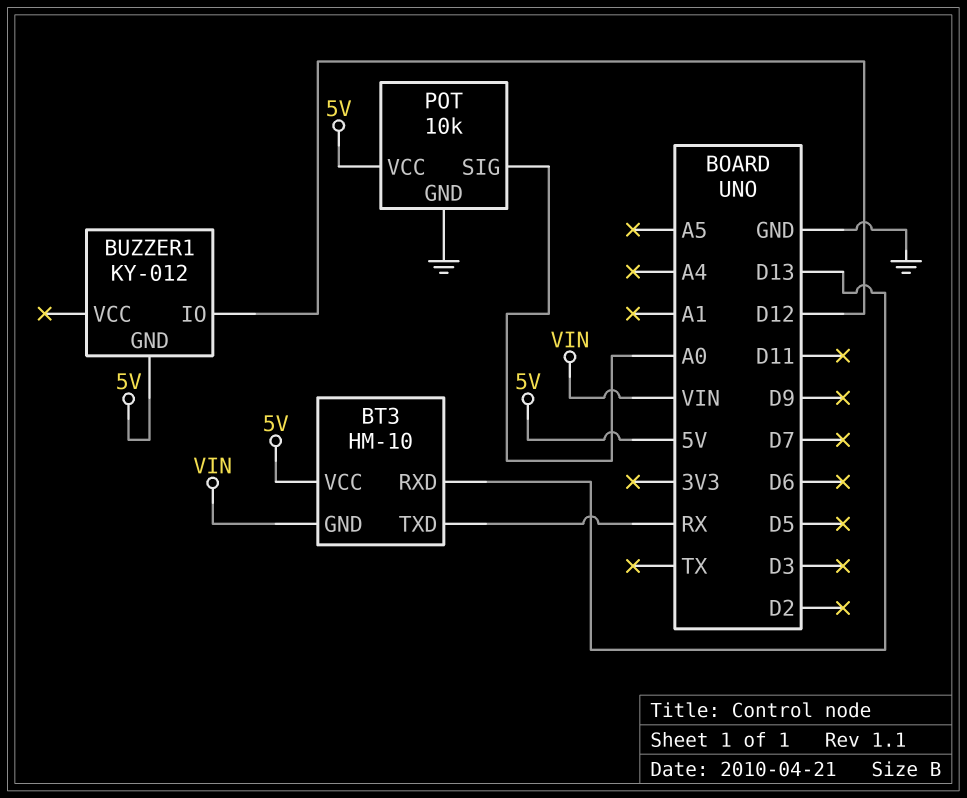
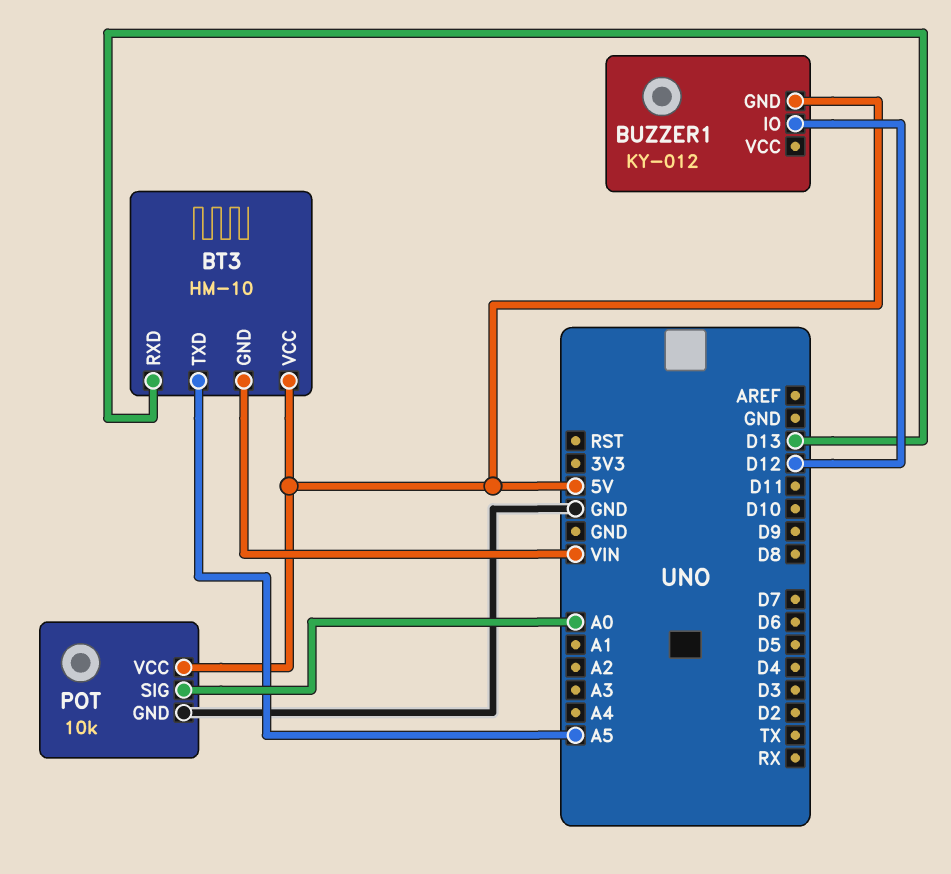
BT3 pin TXD: RX -> A5

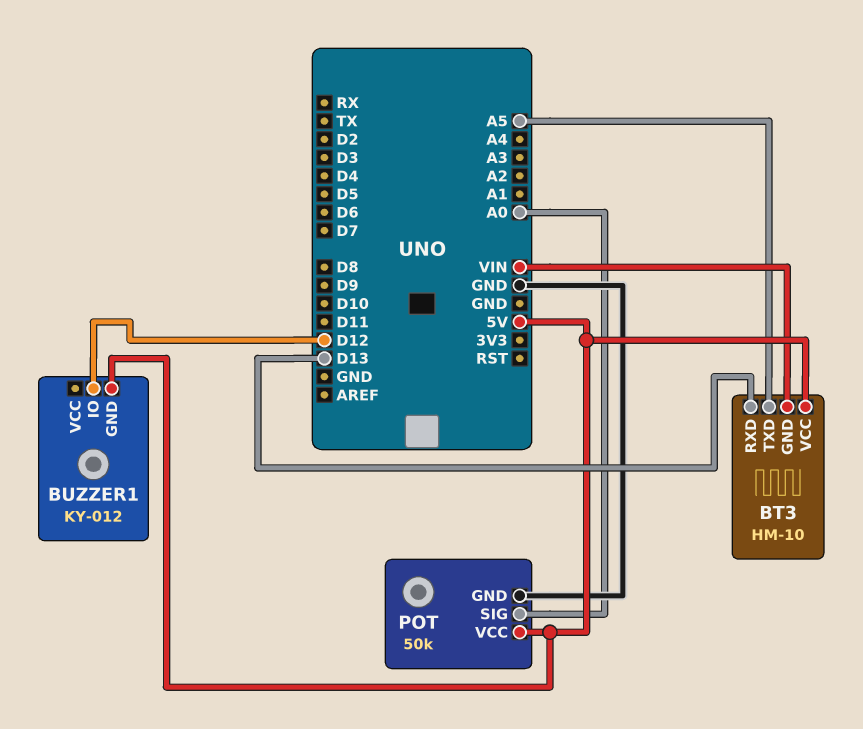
POT: 10k -> 50k

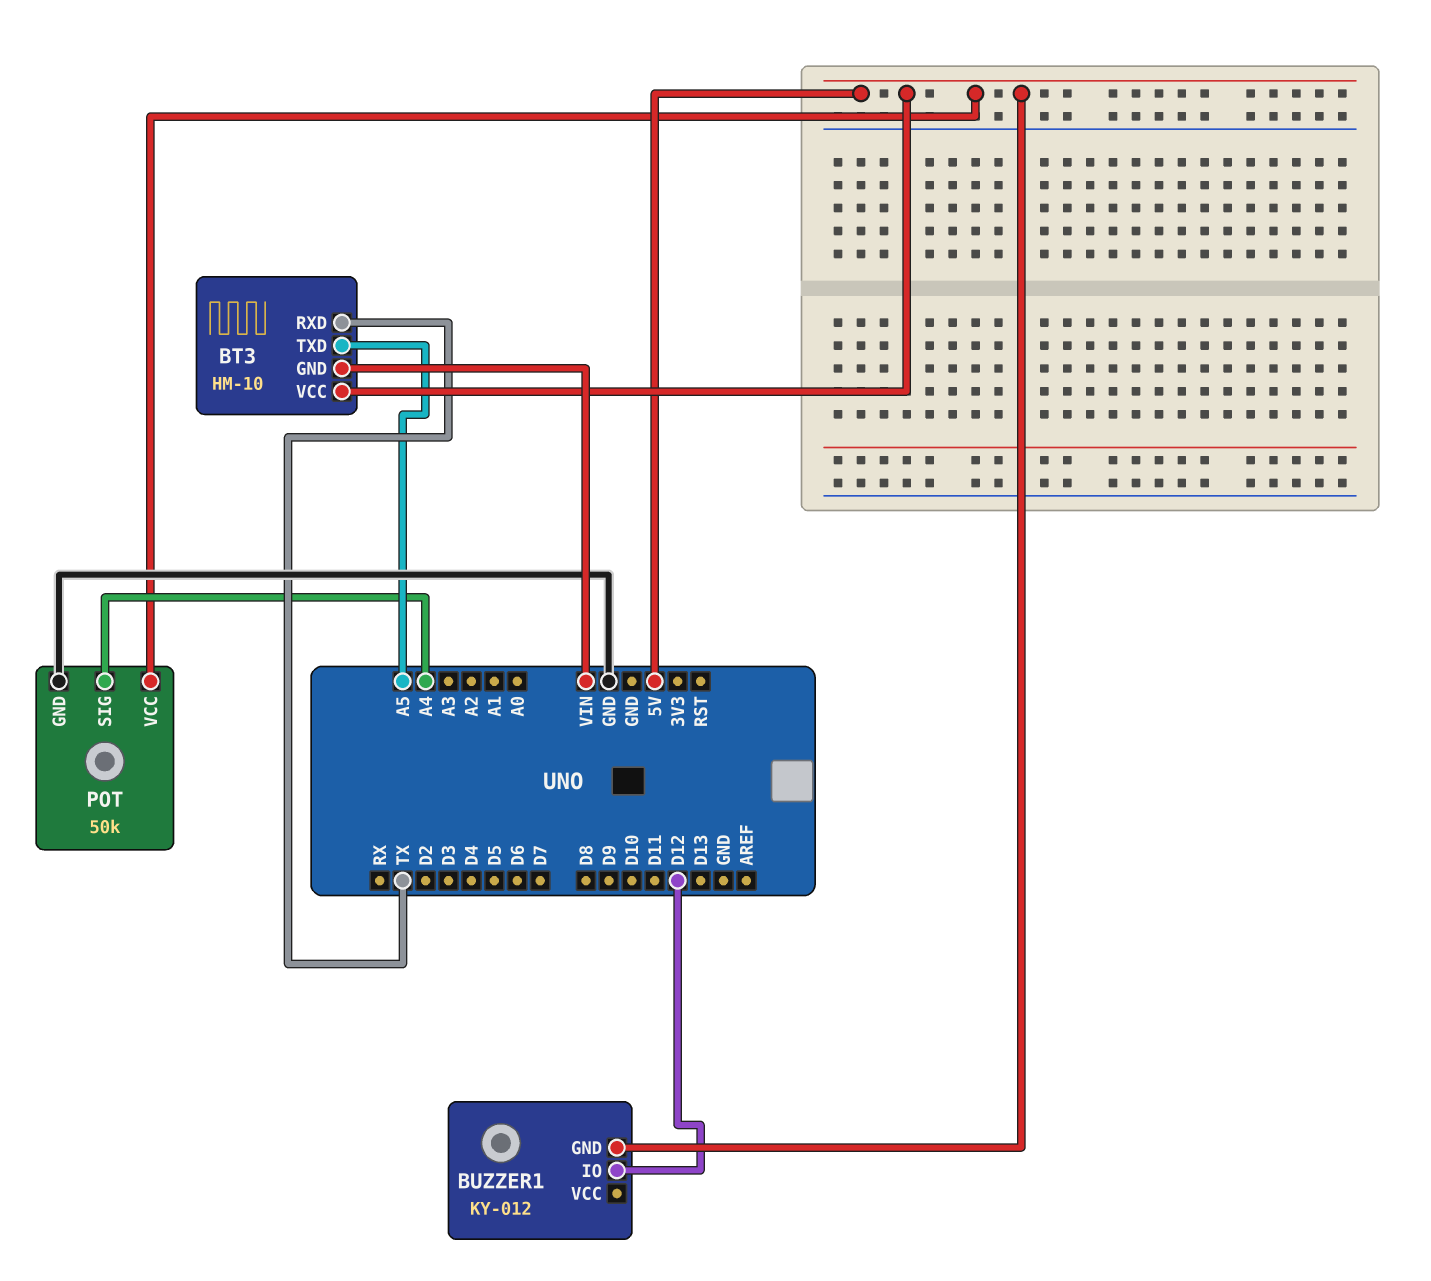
BT3 pin RXD: D13 -> TX
POT pin SIG: A0 -> A4

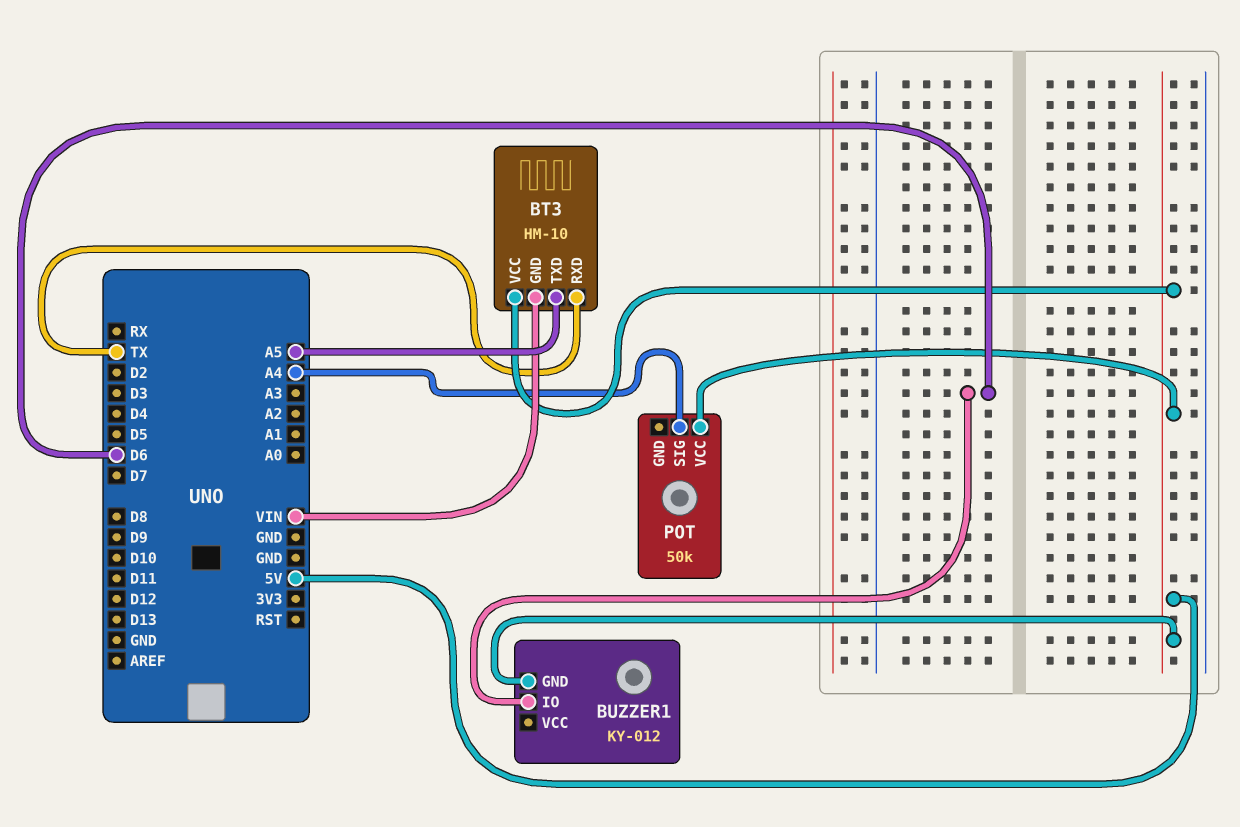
BUZZER1 pin IO: D12 -> D6
POT pin GND: GND -> none

